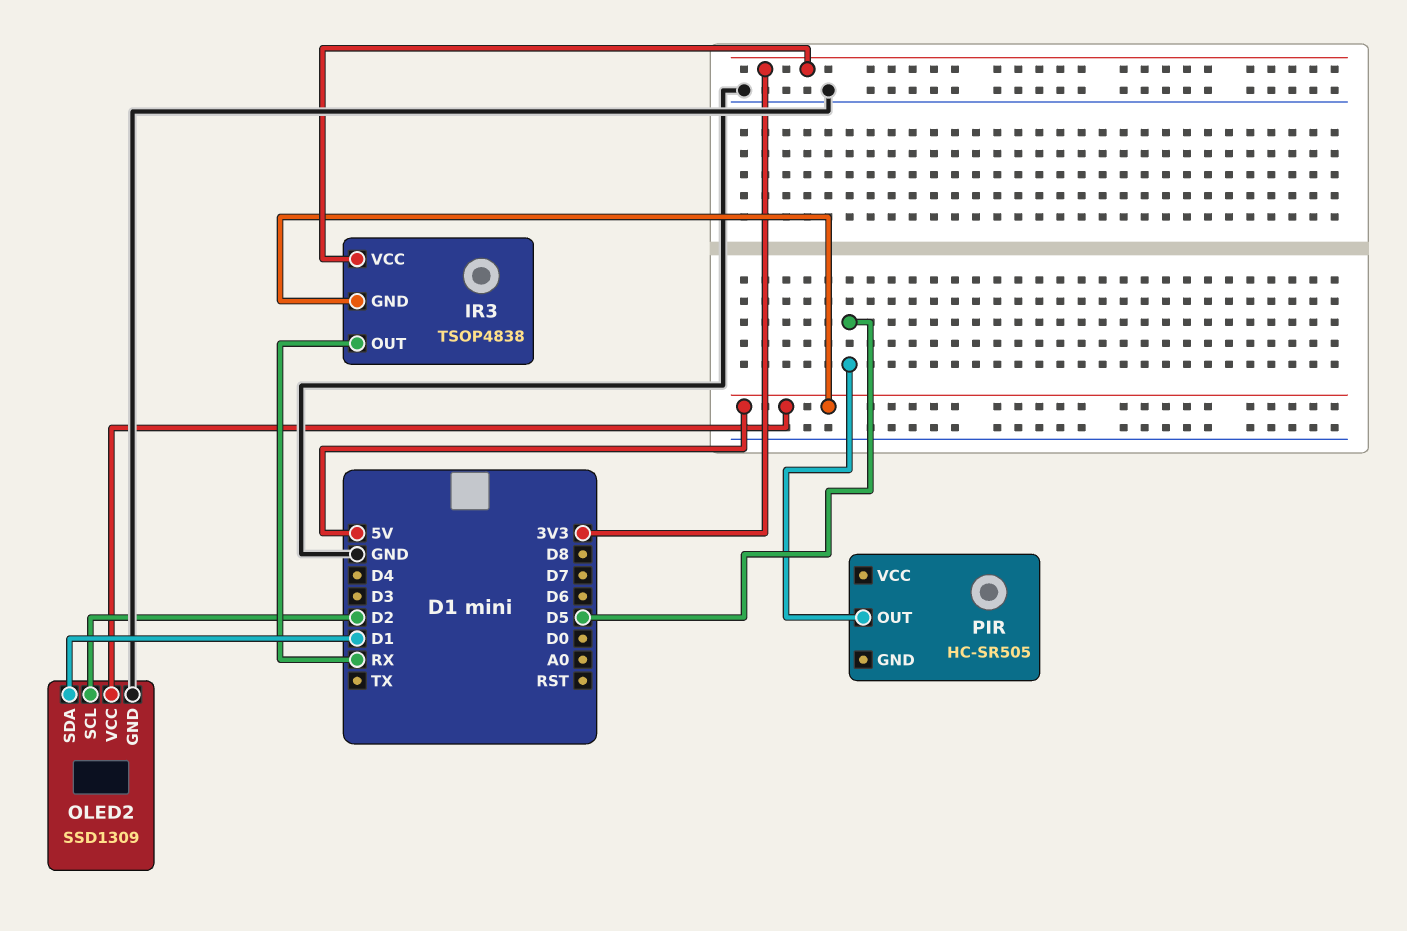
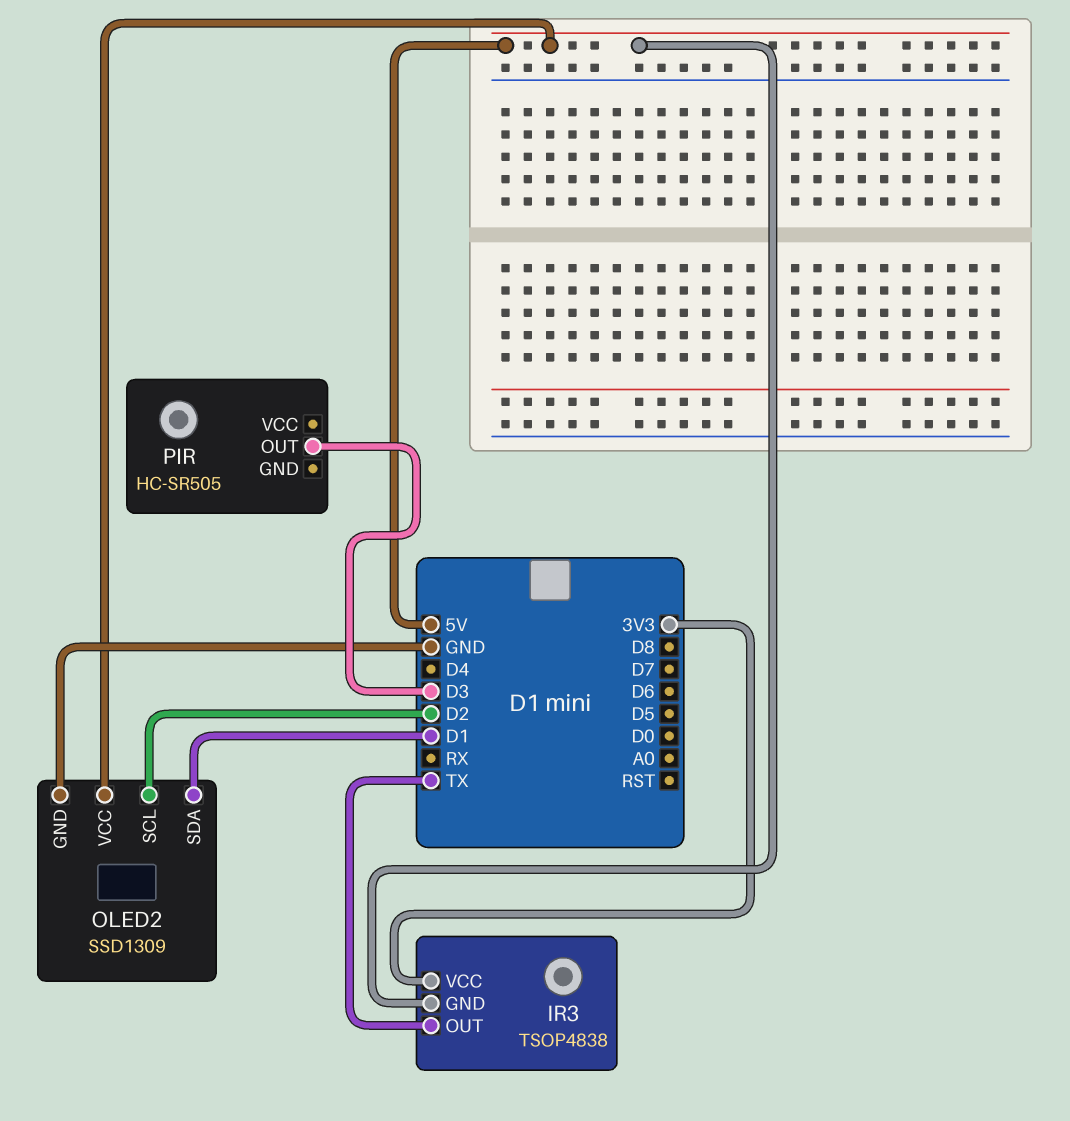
IR3 pin OUT: RX -> TX
PIR pin OUT: D5 -> D3

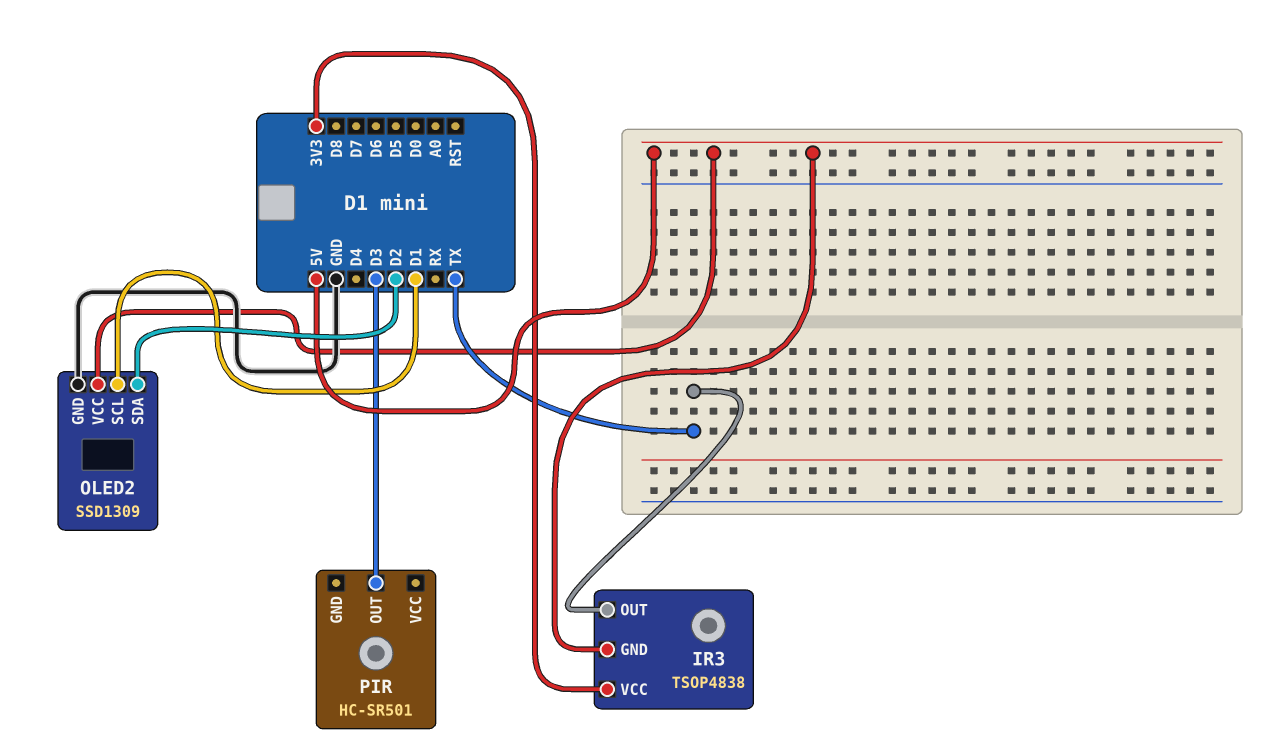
OLED2 pin SCL: D2 -> D1
OLED2 pin SDA: D1 -> D2
PIR: HC-SR505 -> HC-SR501

